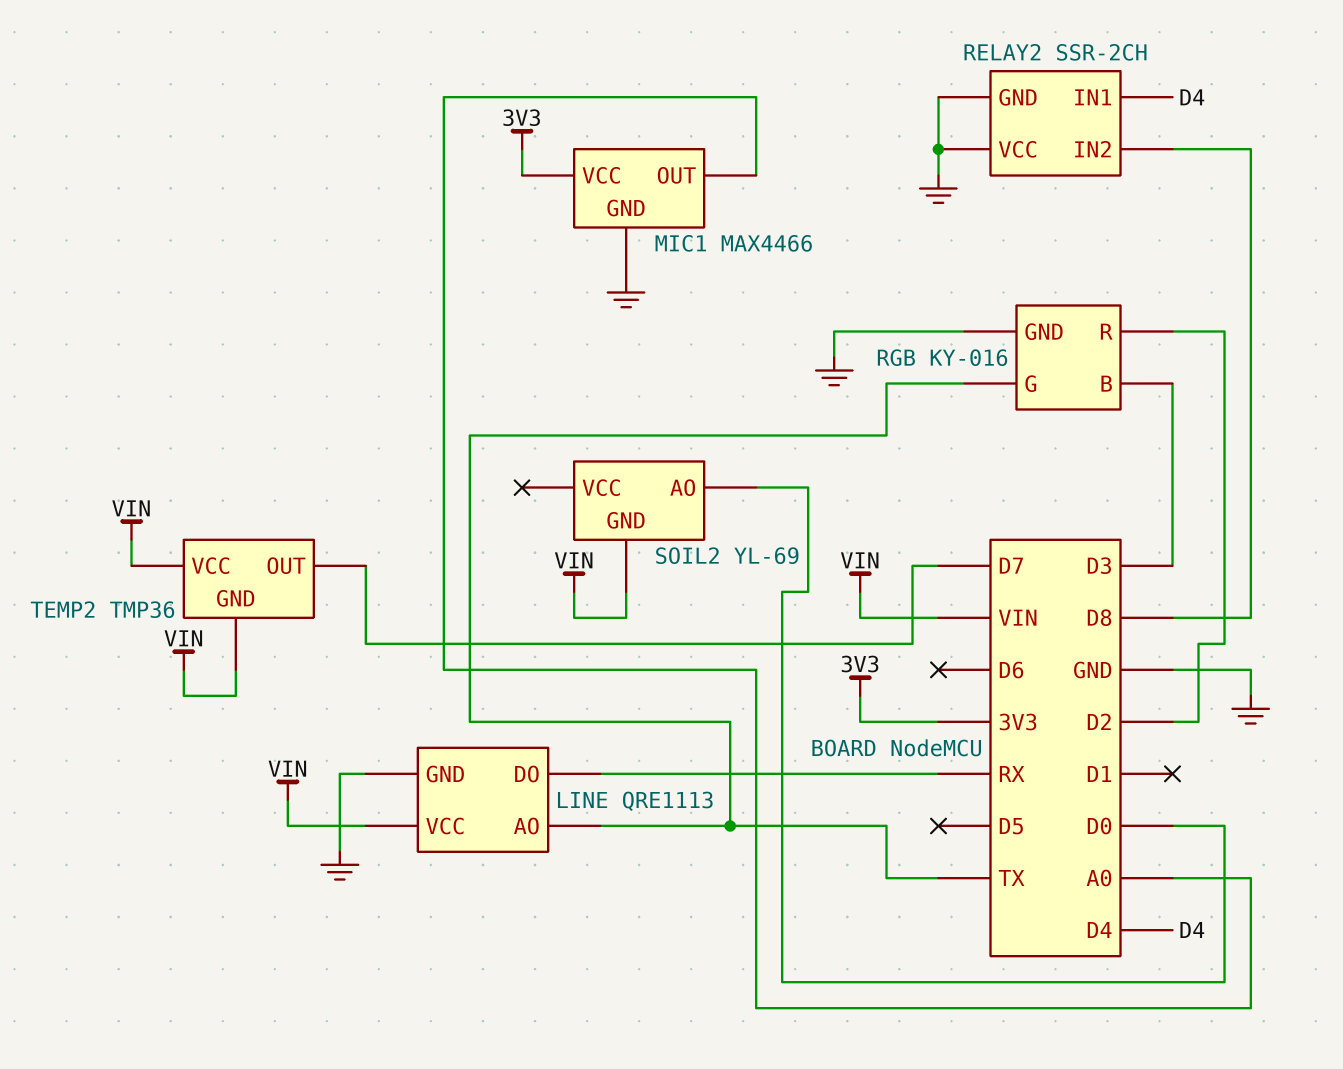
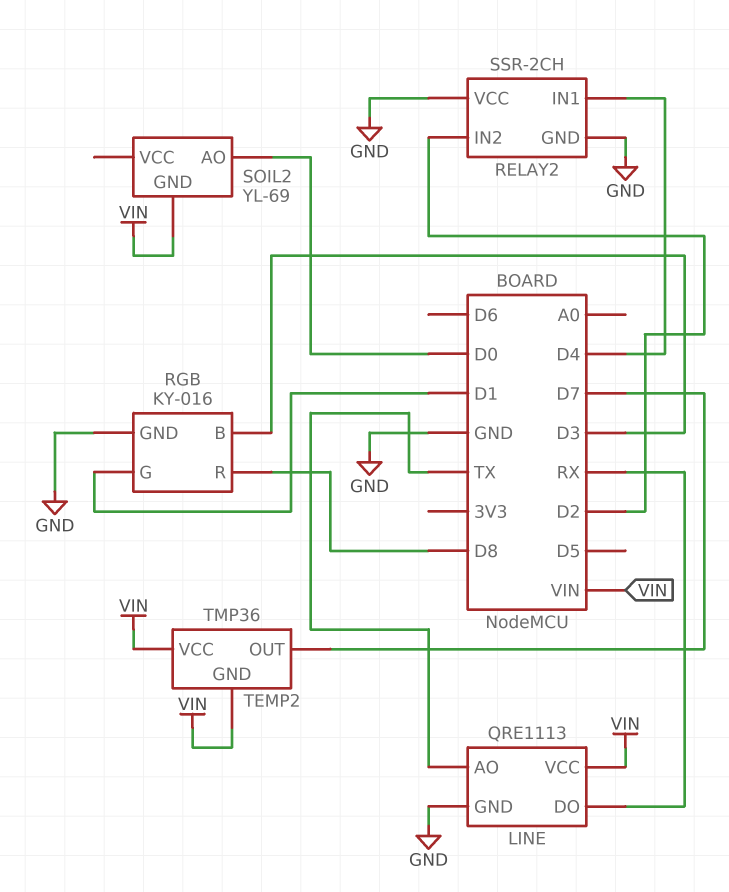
MIC1: MAX4466 -> none
MIC1 pin GND: GND -> none
MIC1 pin OUT: A0 -> none
MIC1 pin VCC: 3V3 -> none
RELAY2 pin IN2: D8 -> D2
RGB pin G: TX -> D1
RGB pin R: D2 -> D8

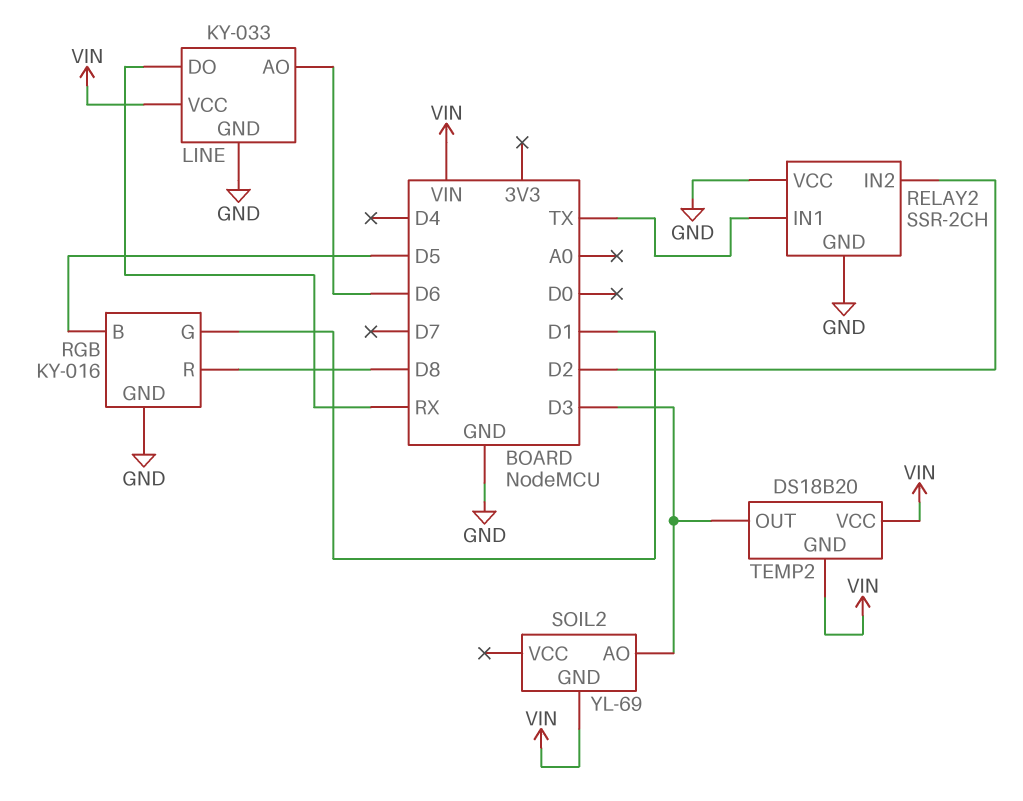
LINE: QRE1113 -> KY-033
LINE pin AO: TX -> D6
RELAY2 pin IN1: D4 -> TX
RGB pin B: D3 -> D5
SOIL2 pin AO: D0 -> D3
TEMP2: TMP36 -> DS18B20
TEMP2 pin OUT: D7 -> D3

